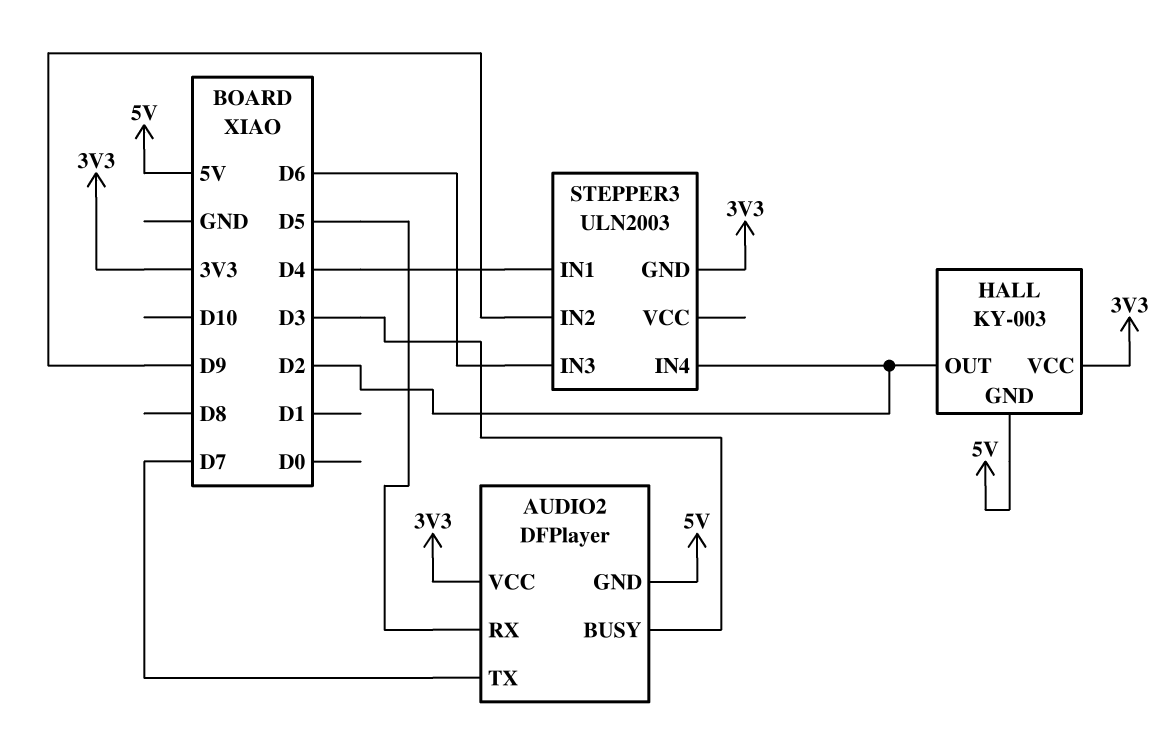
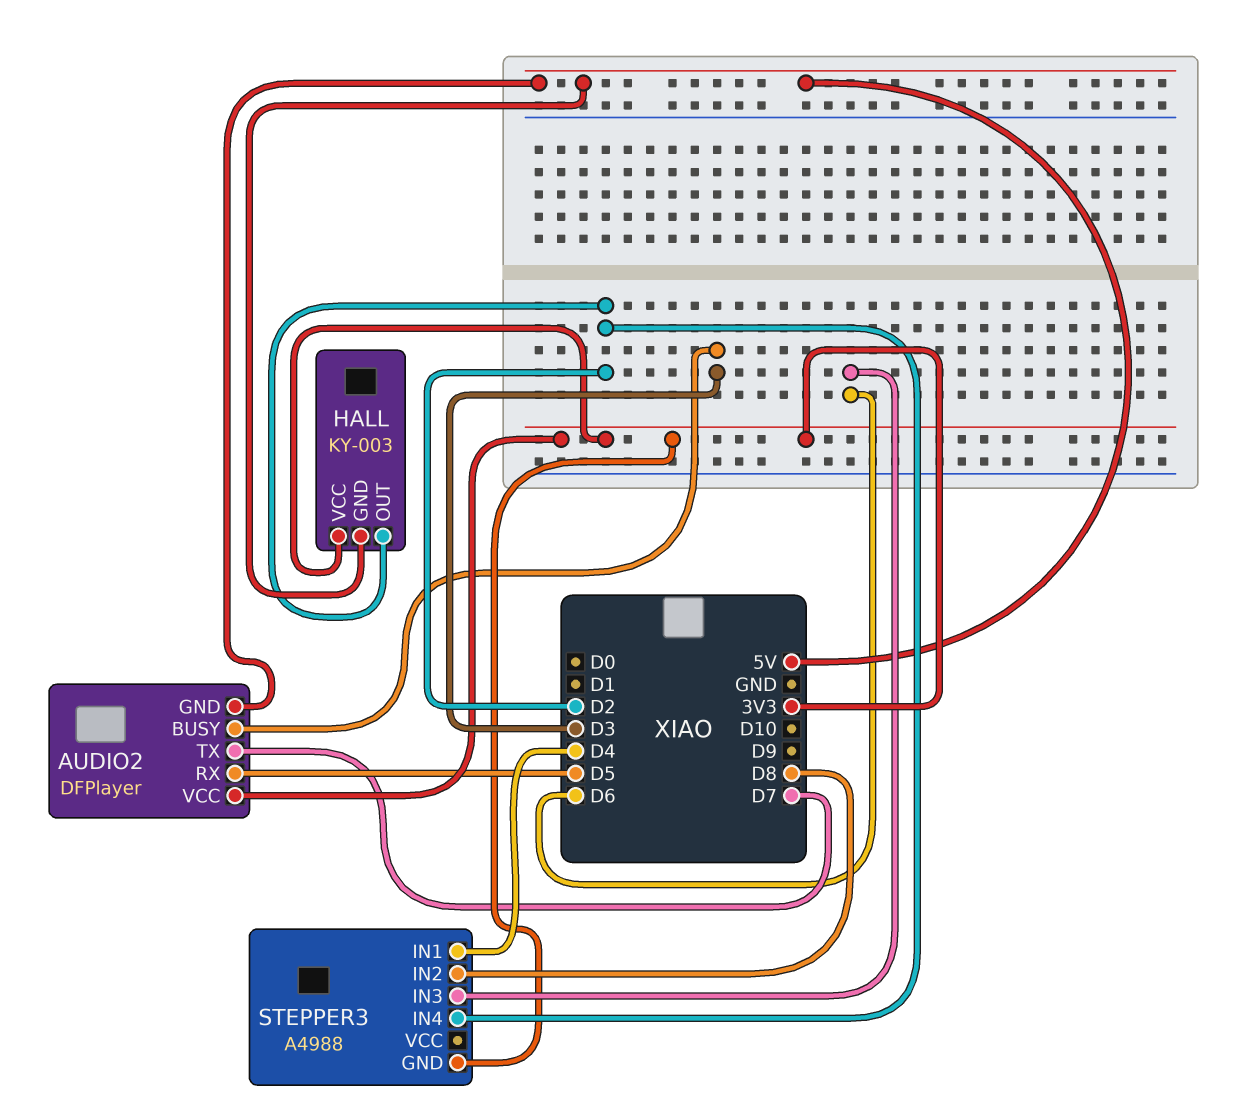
STEPPER3: ULN2003 -> A4988
STEPPER3 pin IN2: D9 -> D8

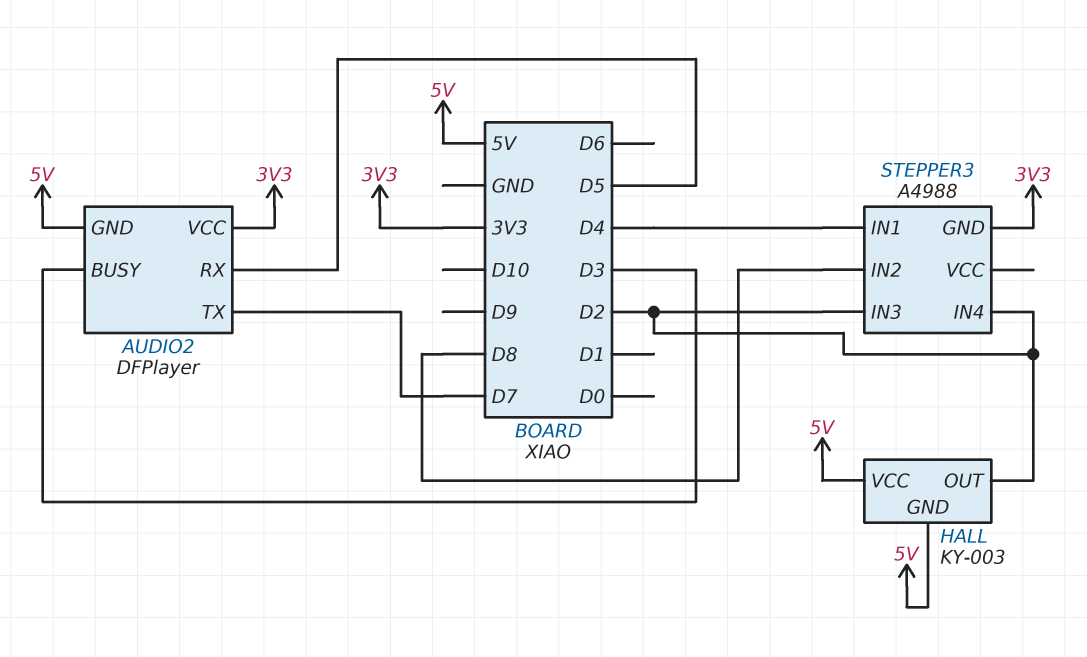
HALL pin VCC: 3V3 -> 5V
STEPPER3 pin IN3: D6 -> D2

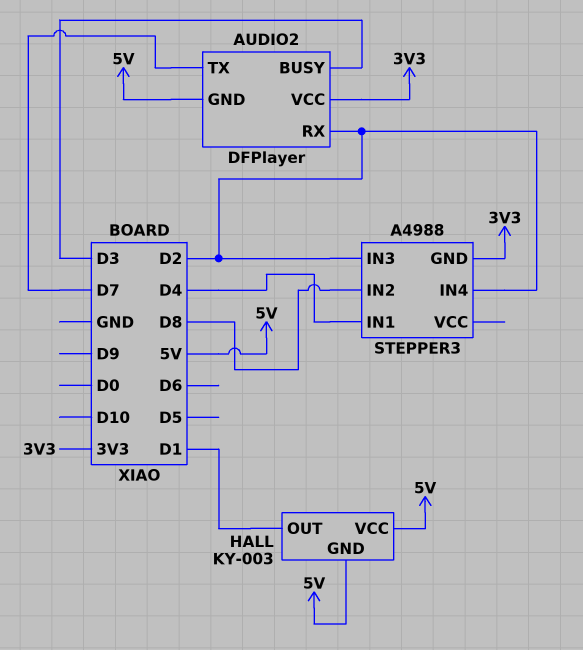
AUDIO2 pin RX: D5 -> D2
HALL pin OUT: D2 -> D1

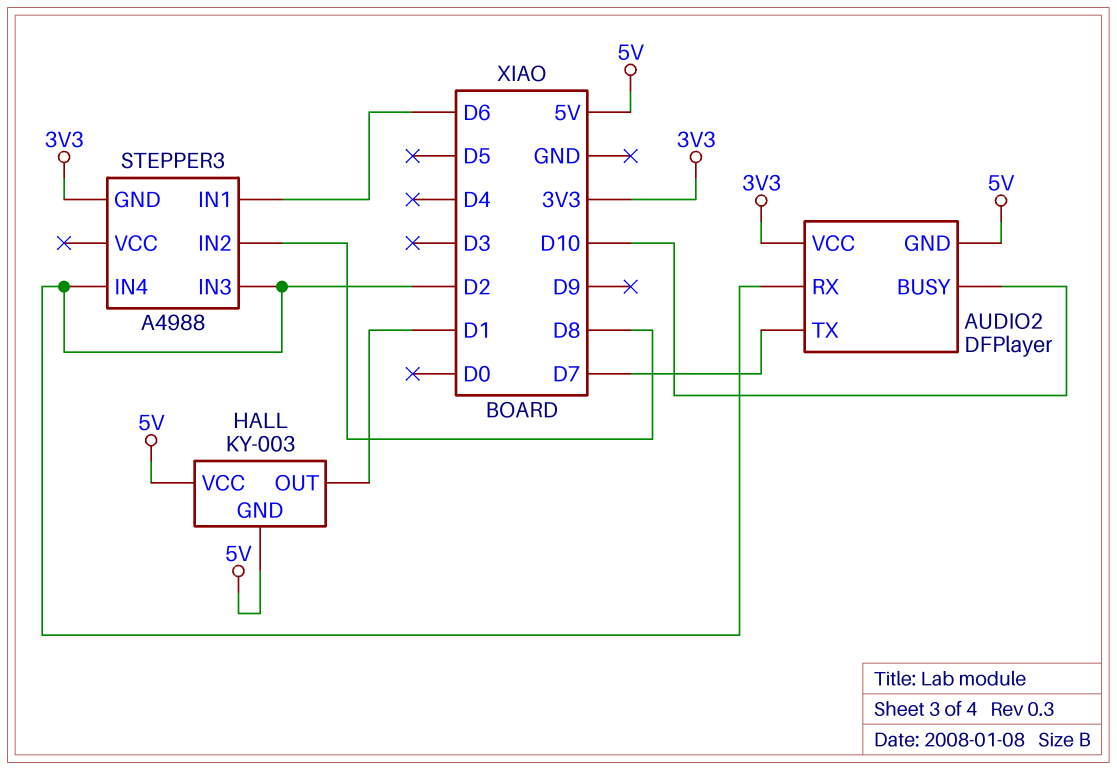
AUDIO2 pin BUSY: D3 -> D10
STEPPER3 pin IN1: D4 -> D6

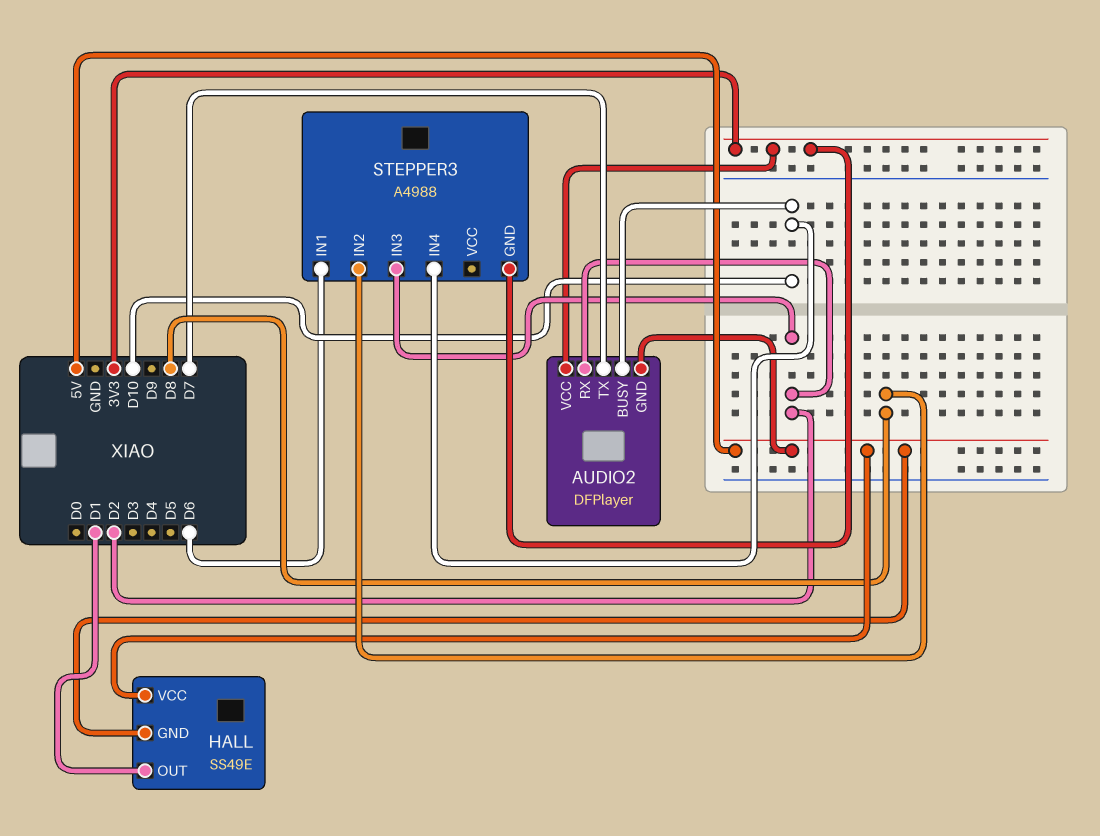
HALL: KY-003 -> SS49E
STEPPER3 pin IN4: D2 -> D10

